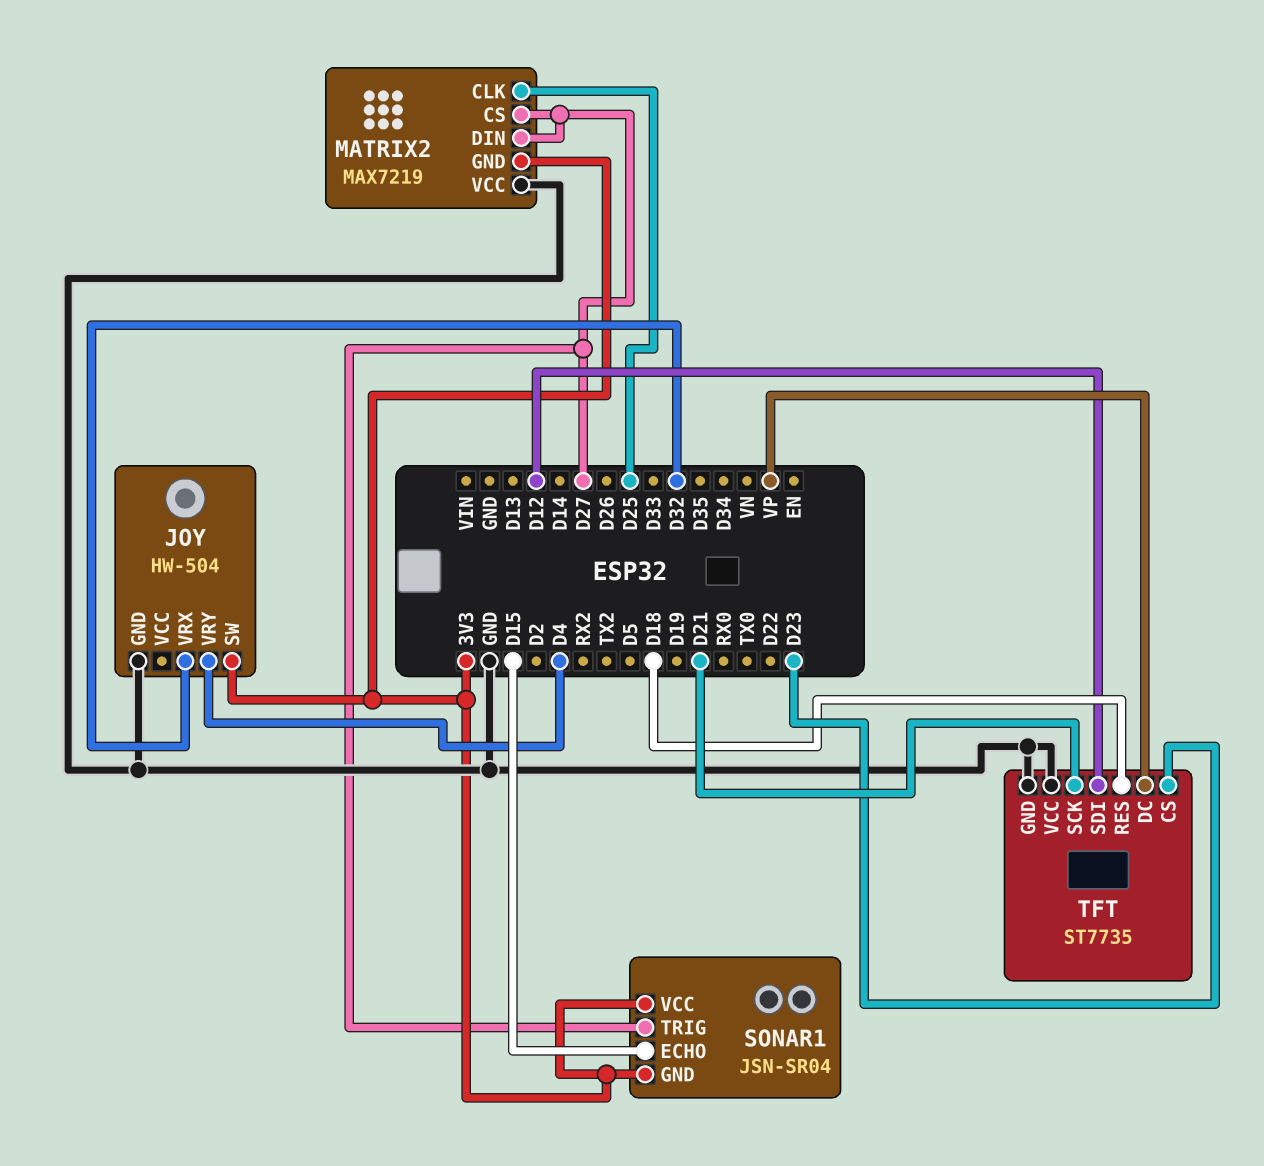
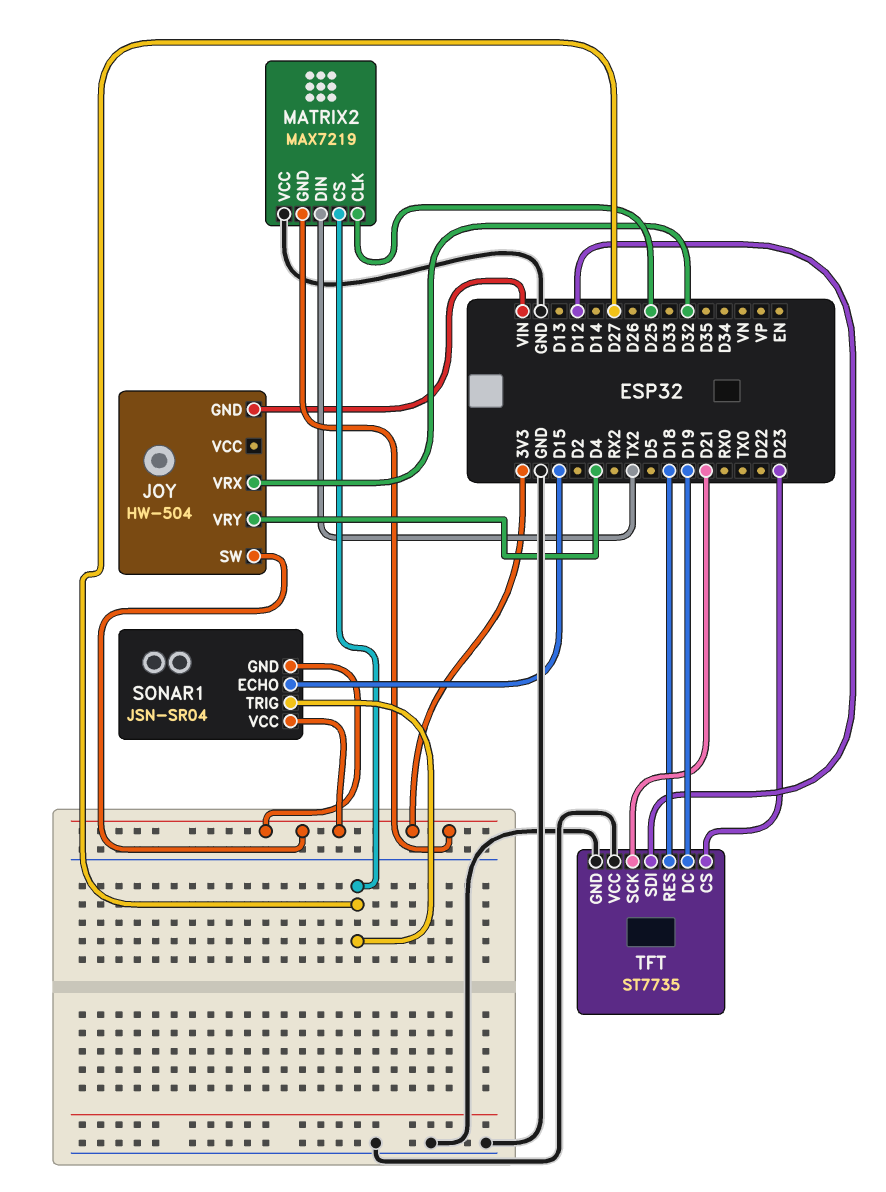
JOY pin GND: GND -> VIN
MATRIX2 pin DIN: D27 -> TX2
TFT pin DC: VP -> D19

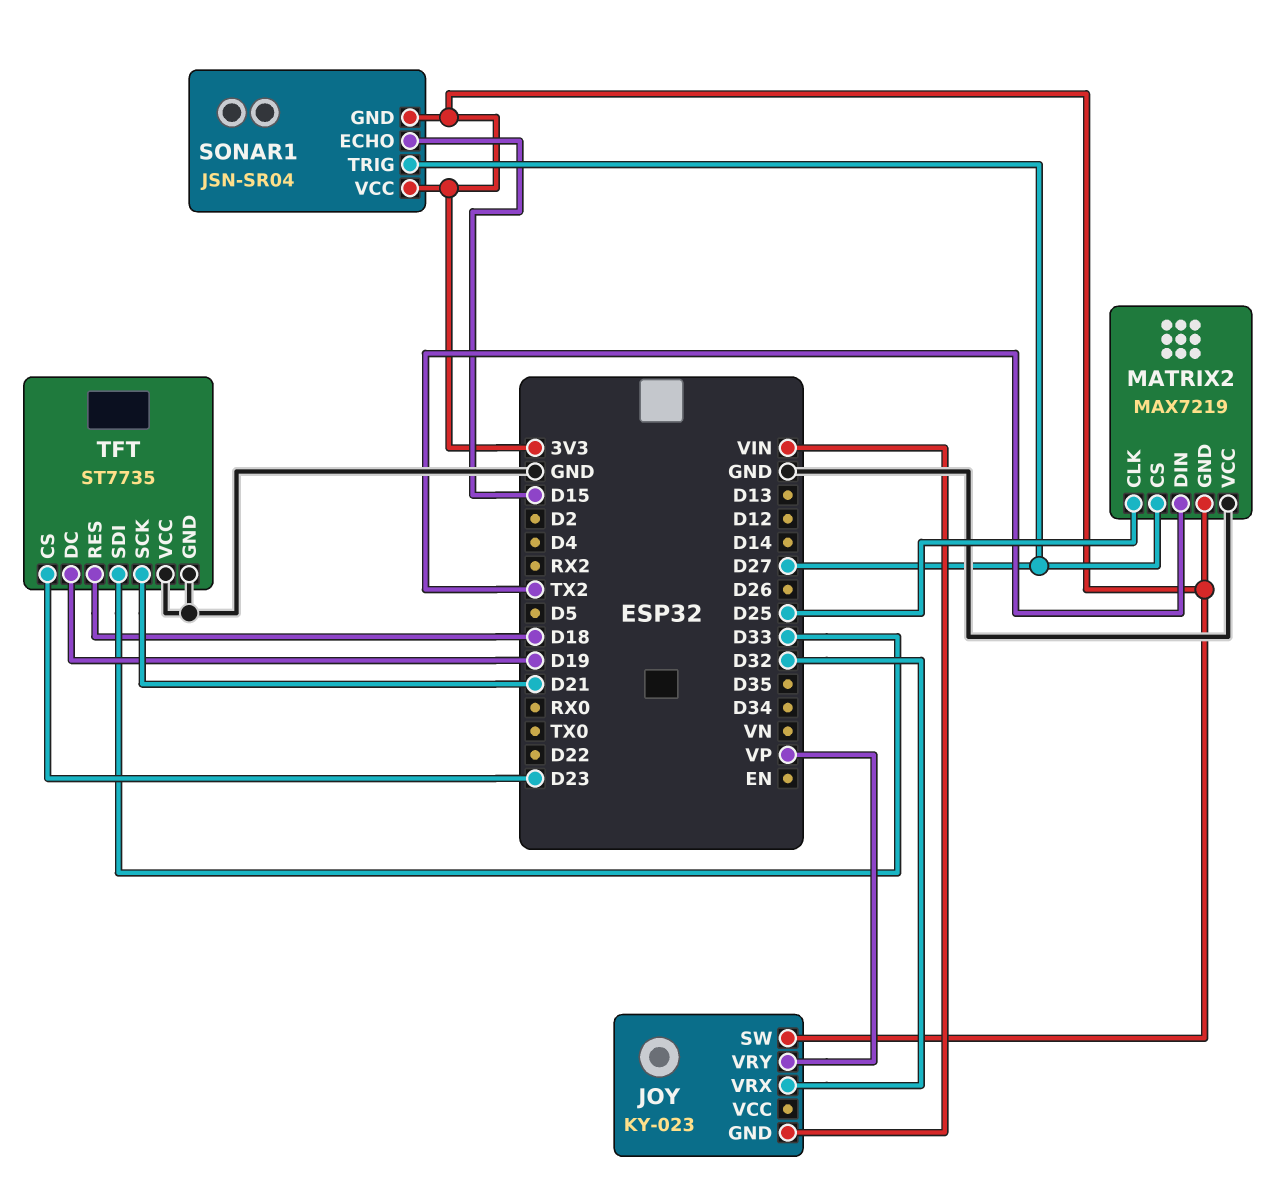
JOY: HW-504 -> KY-023
JOY pin VRY: D4 -> VP
TFT pin SDI: D12 -> D33

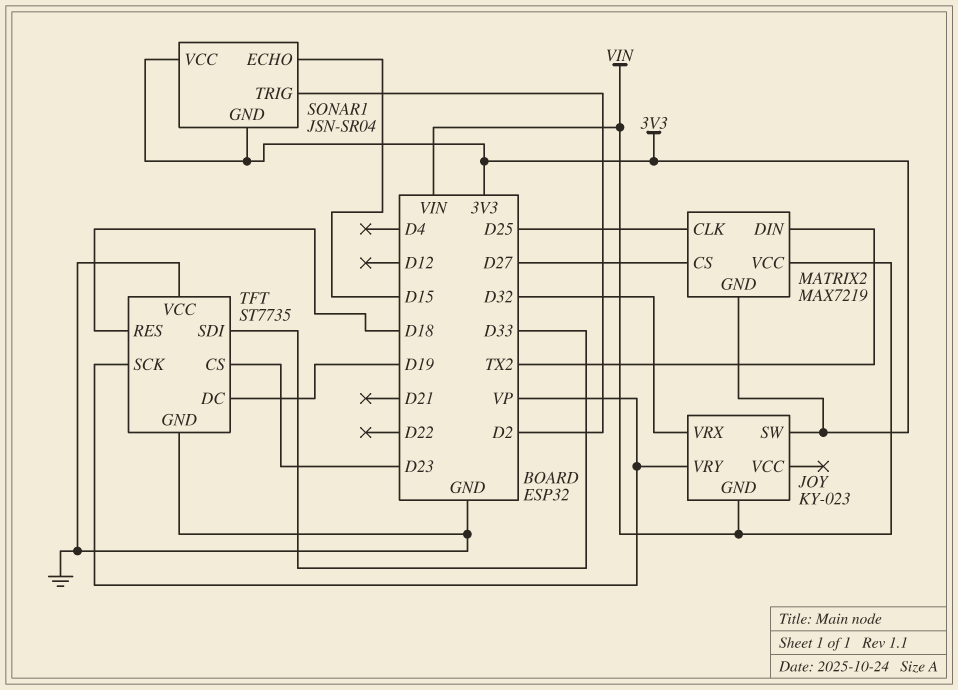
MATRIX2 pin VCC: GND -> VIN
SONAR1 pin TRIG: D27 -> D2
TFT pin SCK: D21 -> VP

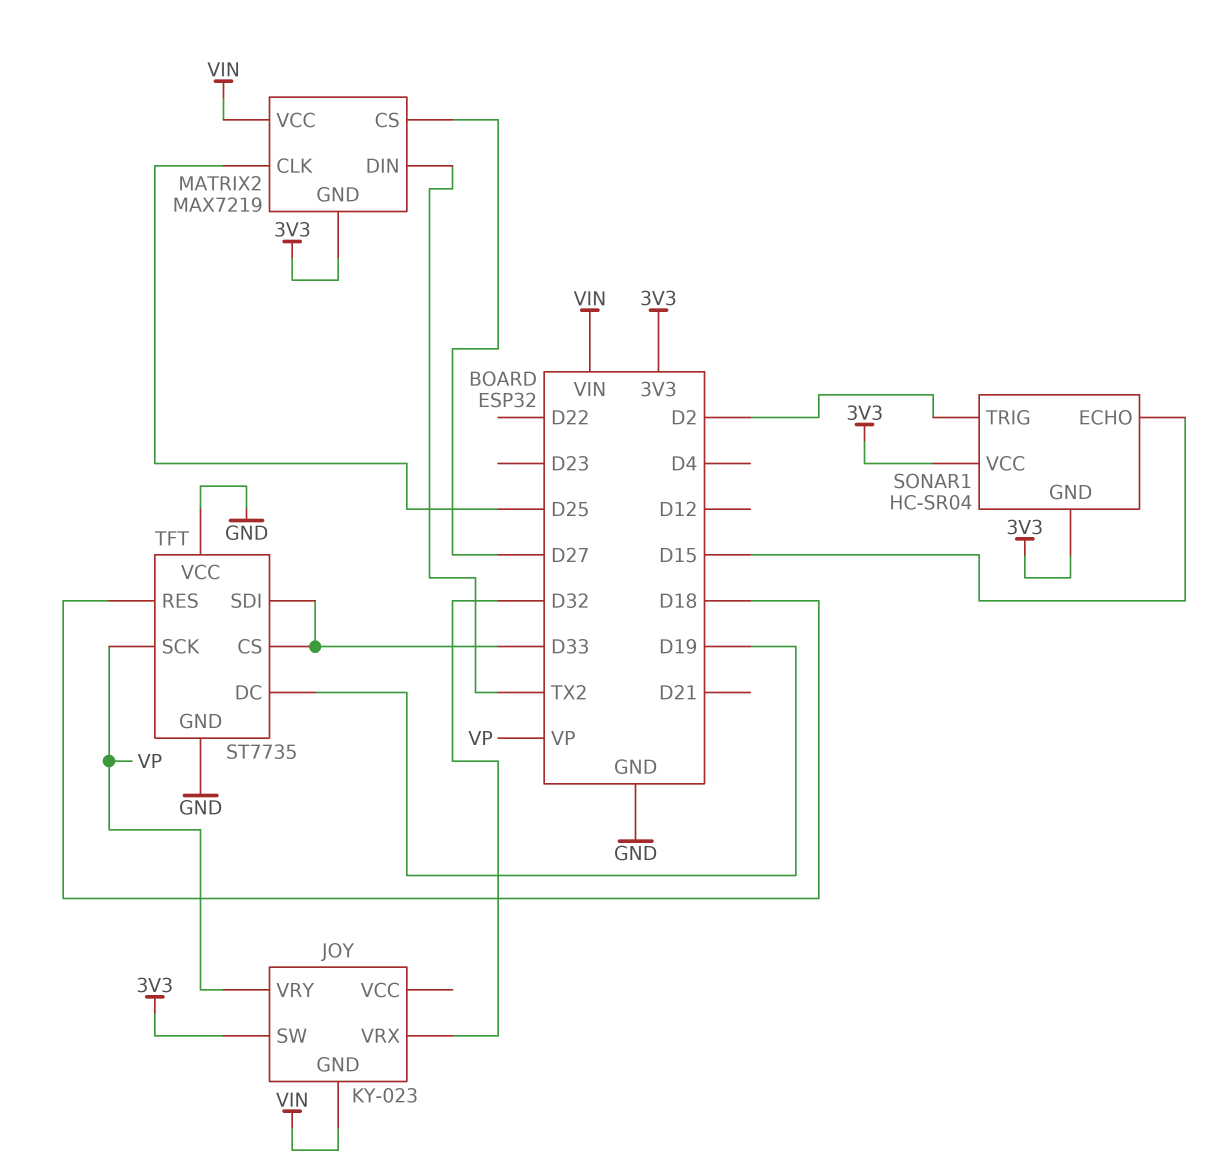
SONAR1: JSN-SR04 -> HC-SR04
TFT pin CS: D23 -> D33

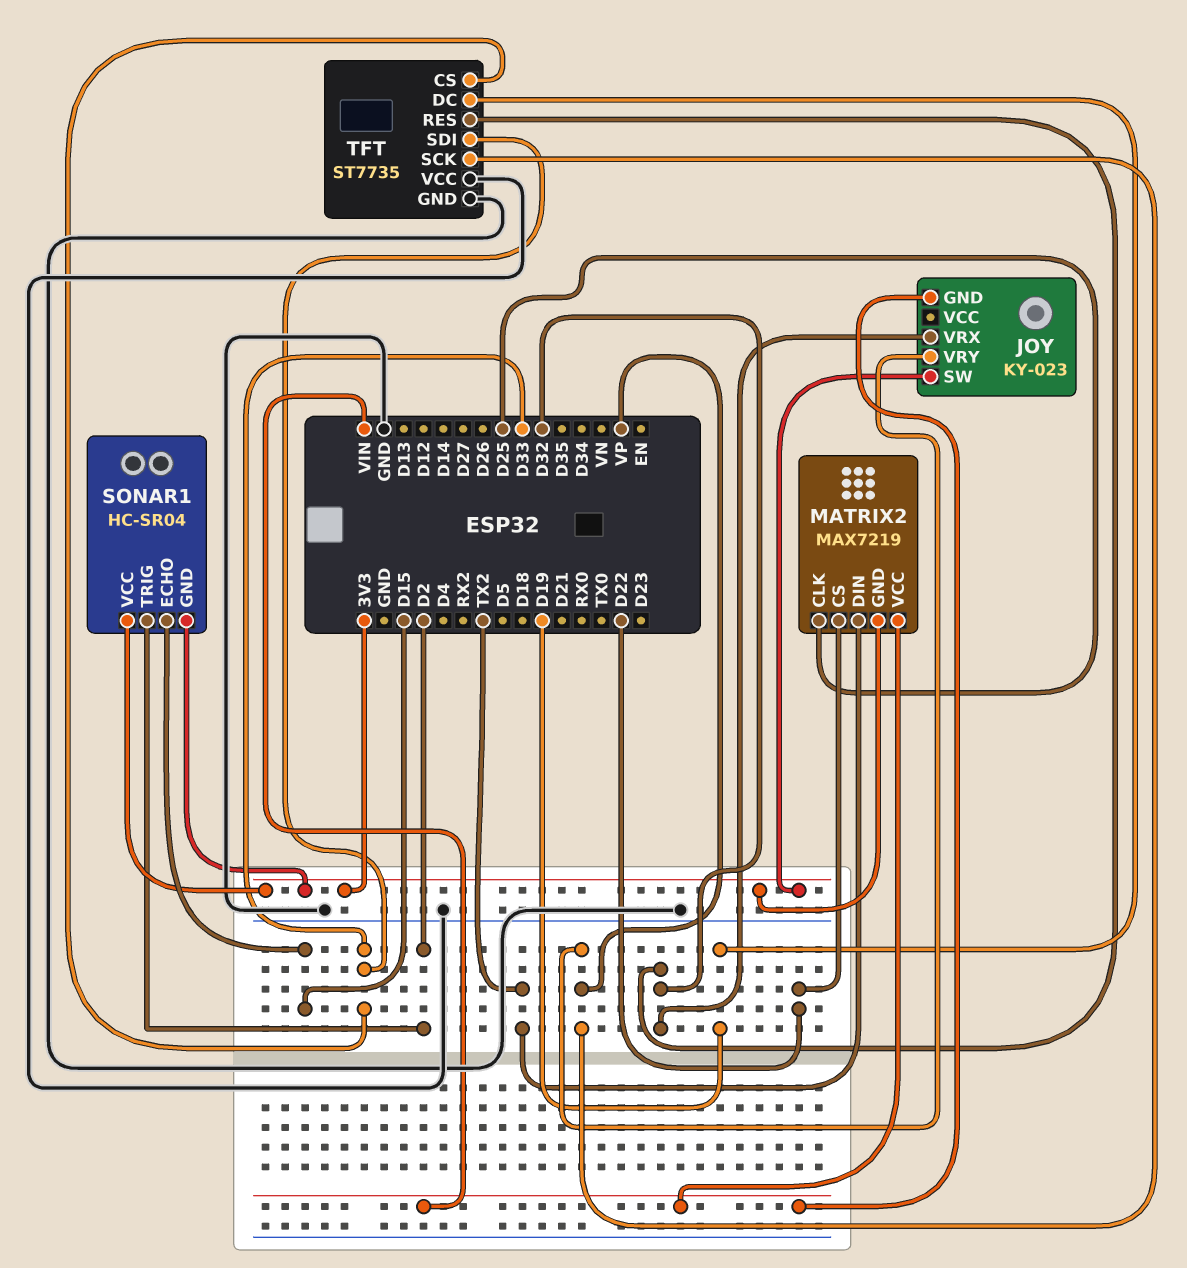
MATRIX2 pin CS: D27 -> D22
TFT pin RES: D18 -> D32

